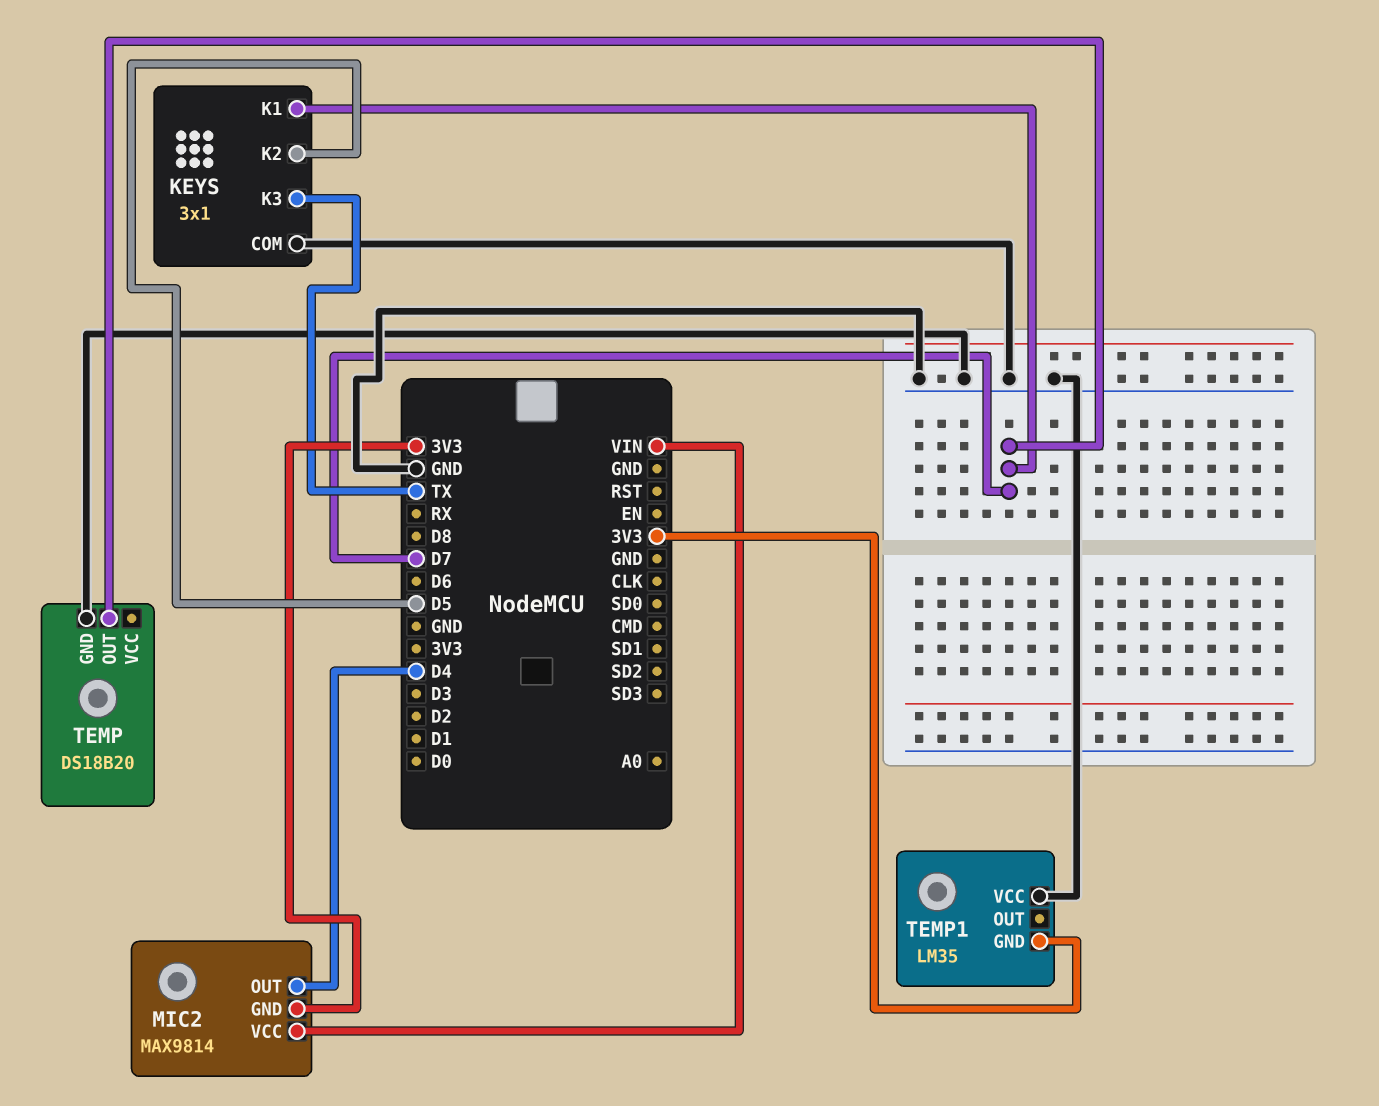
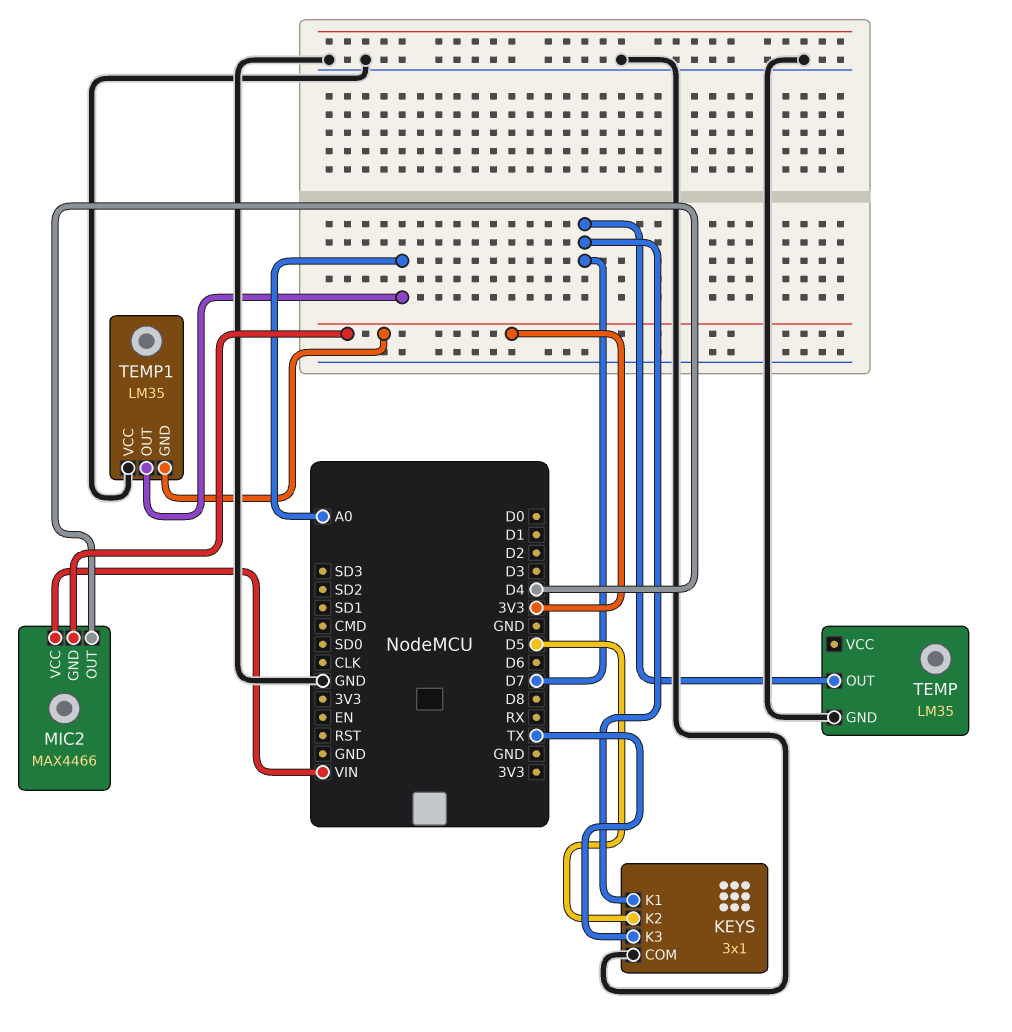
MIC2: MAX9814 -> MAX4466
TEMP: DS18B20 -> LM35
TEMP1 pin OUT: none -> A0

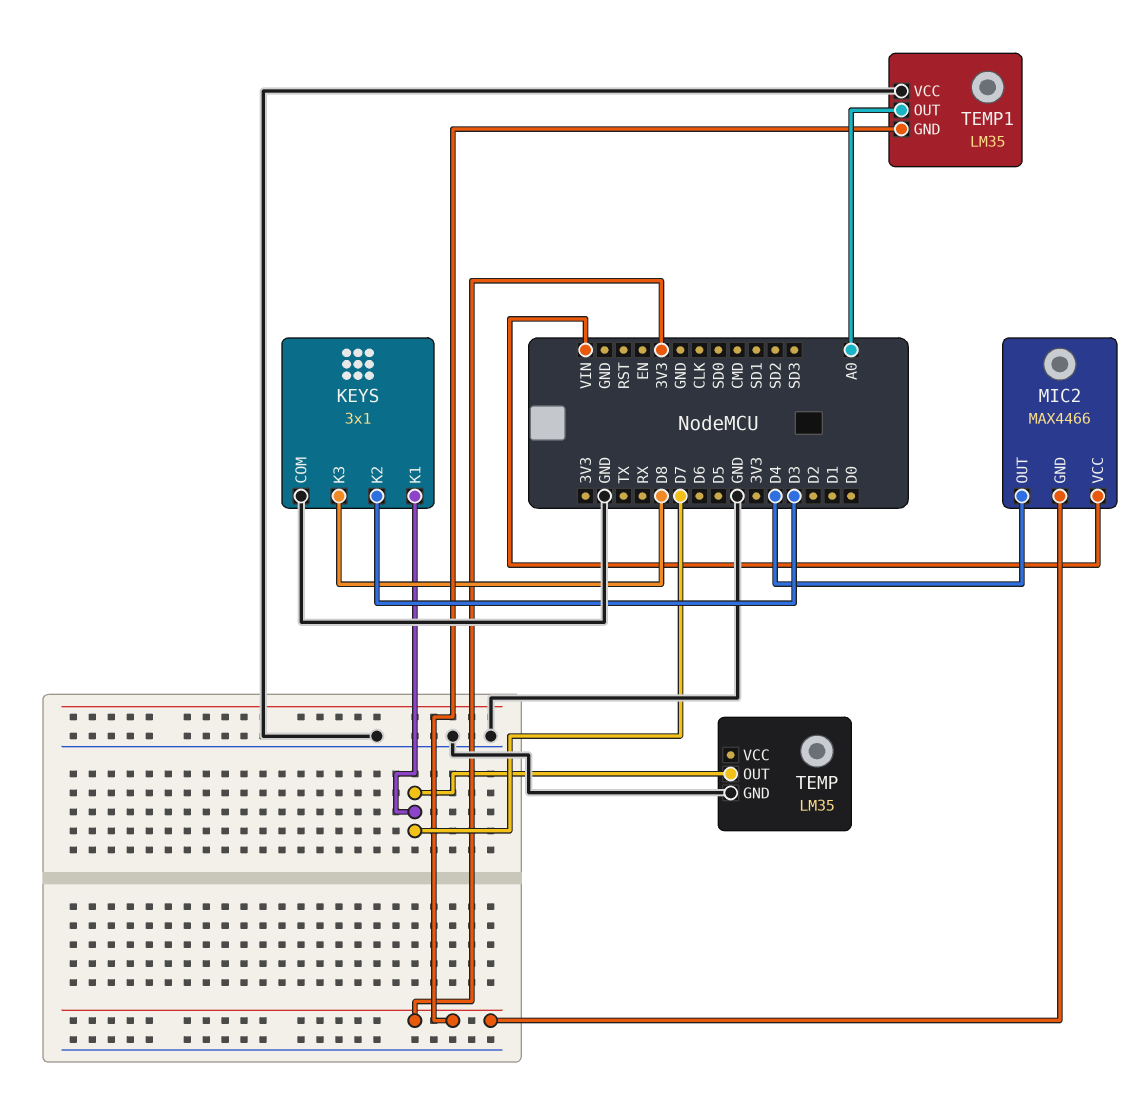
KEYS pin K2: D5 -> D3
KEYS pin K3: TX -> D8

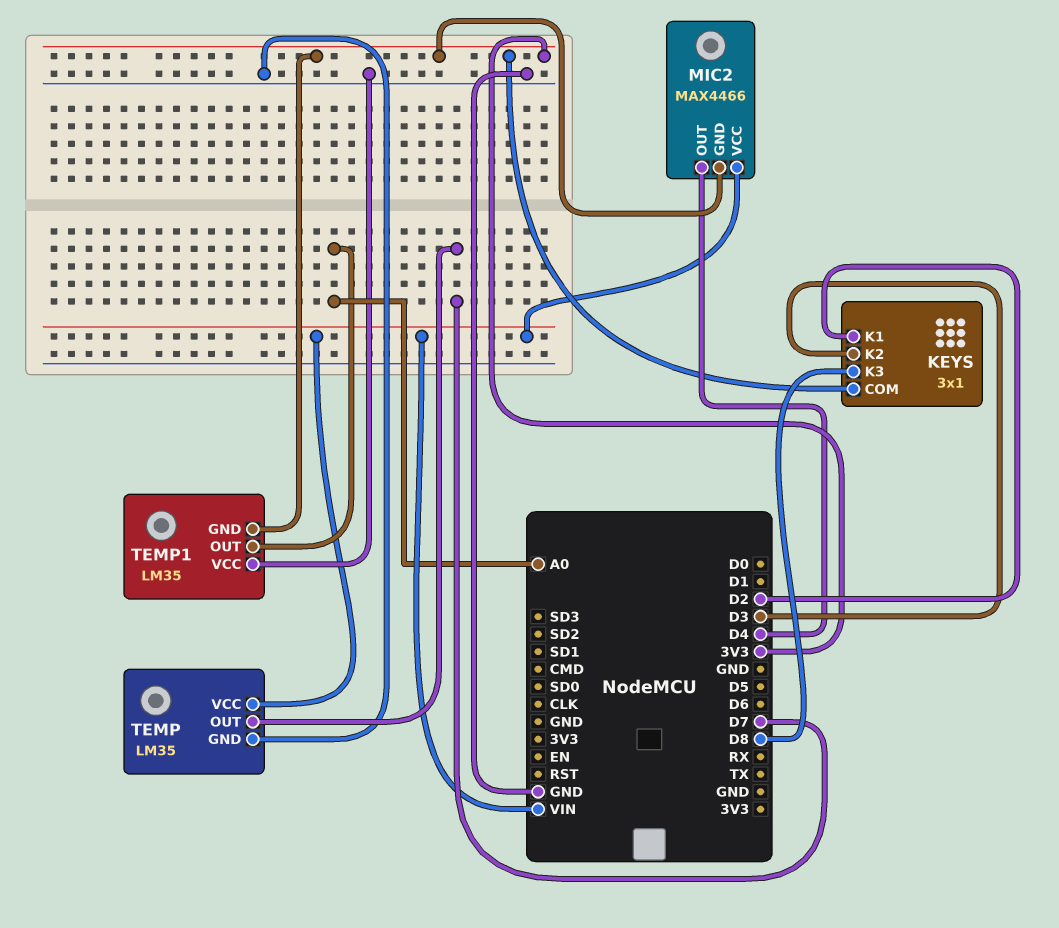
KEYS pin COM: GND -> 3V3
KEYS pin K1: D7 -> D2
TEMP pin VCC: none -> VIN

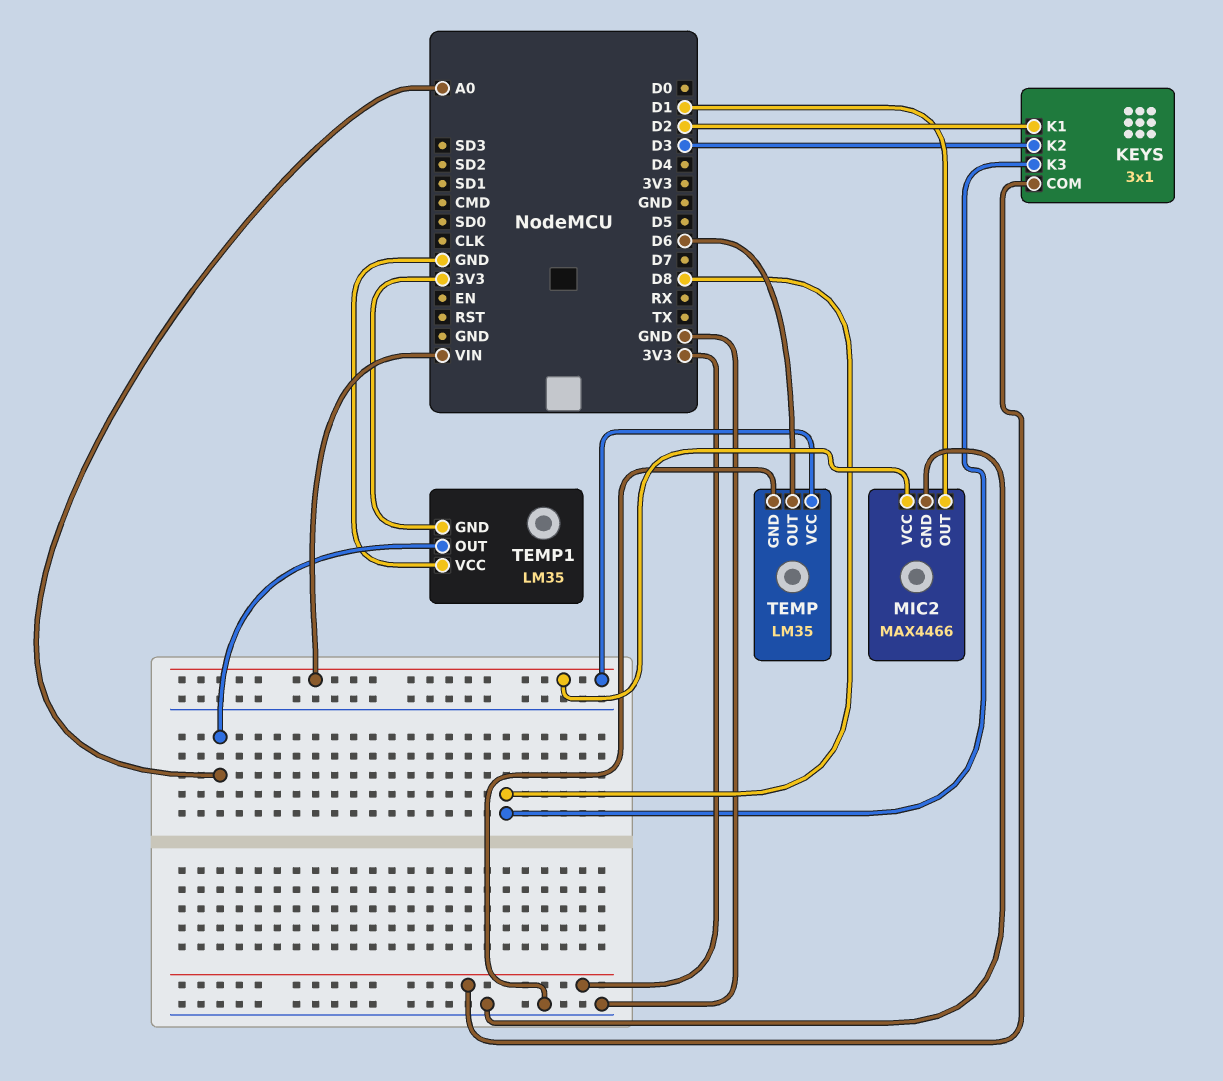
MIC2 pin GND: 3V3 -> GND
MIC2 pin OUT: D4 -> D1
TEMP pin OUT: D7 -> D6

